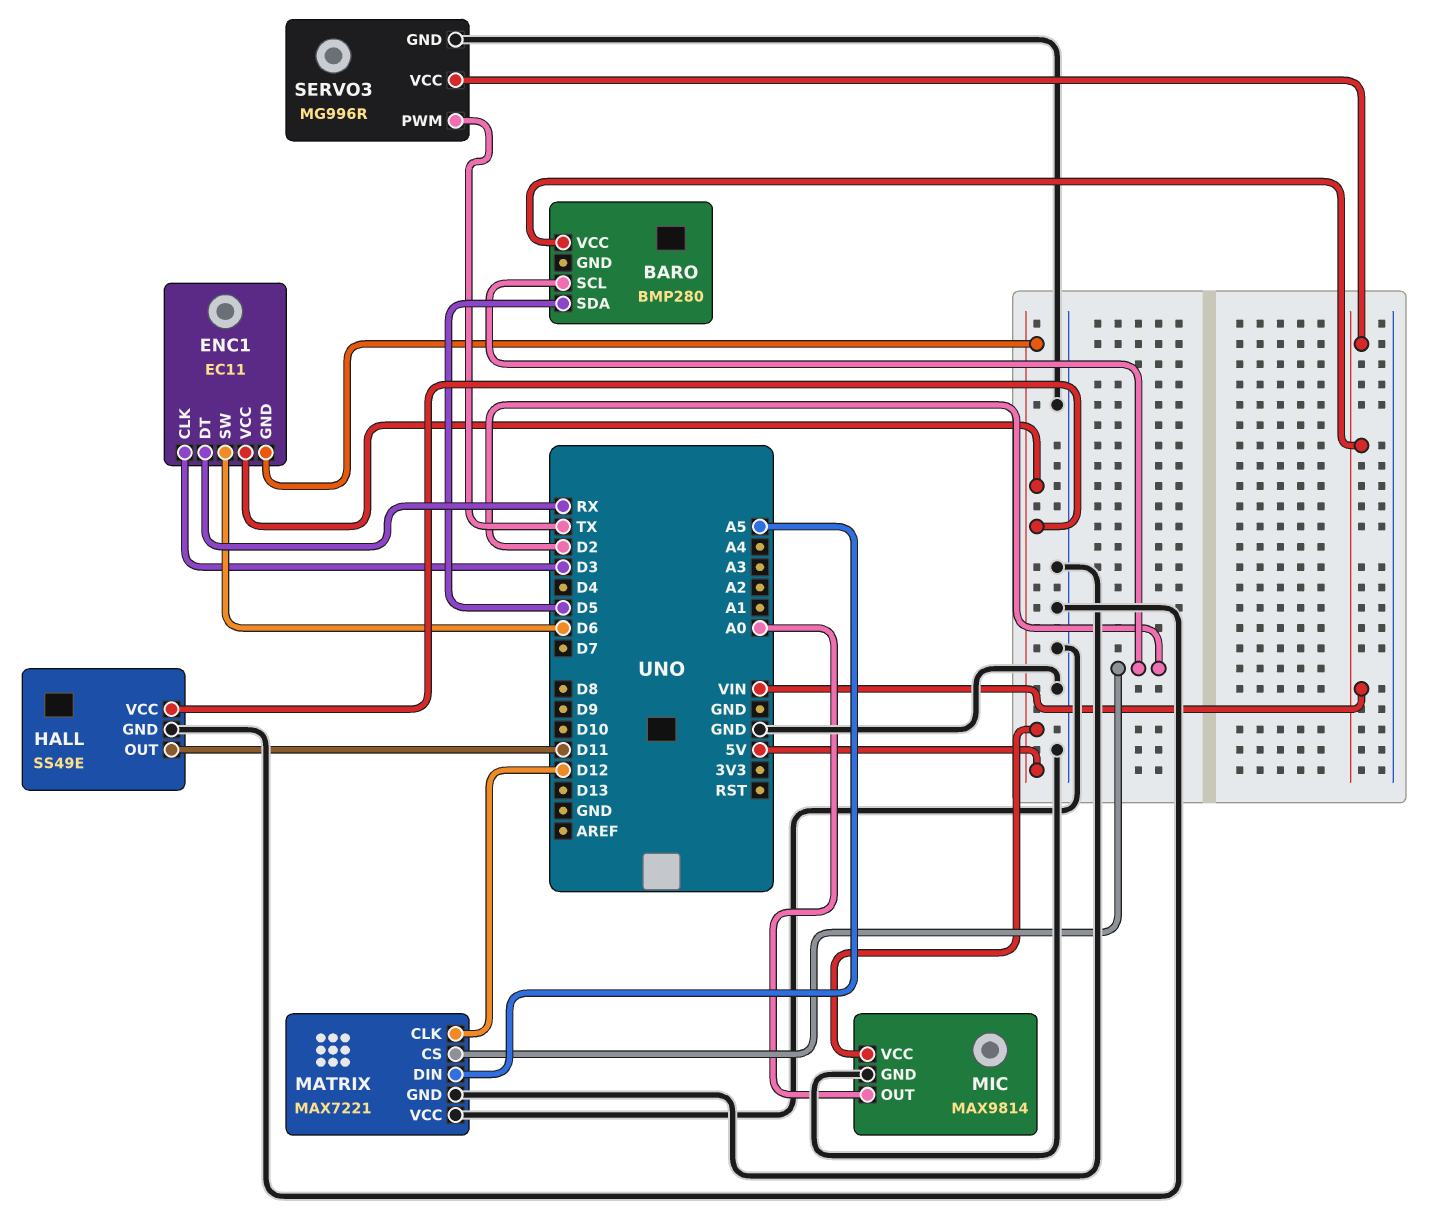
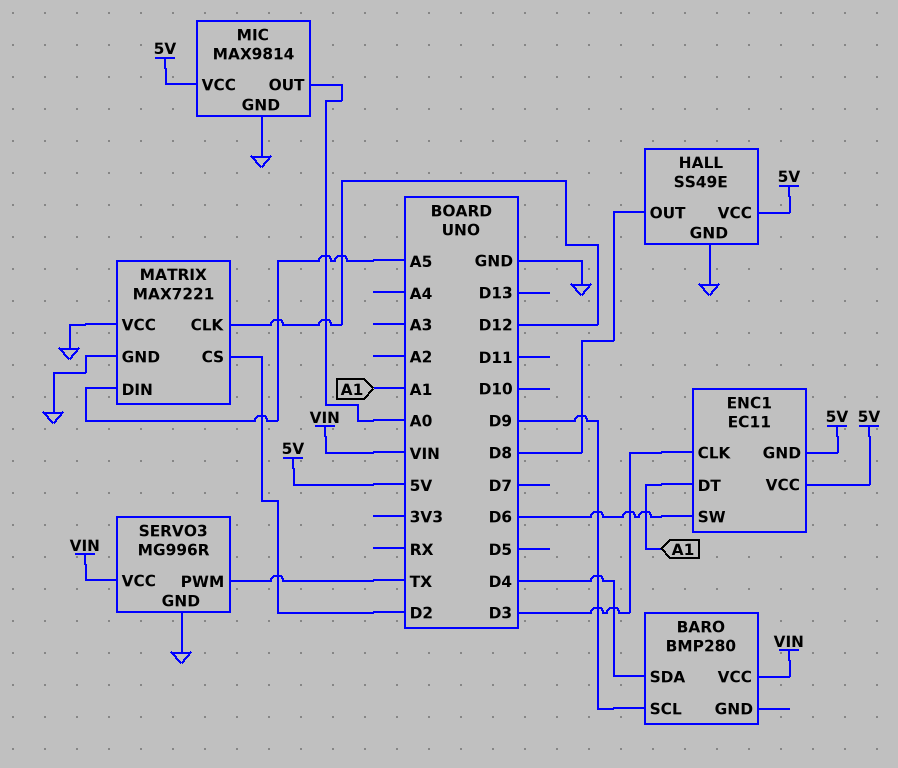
BARO pin SCL: D2 -> D9
BARO pin SDA: D5 -> D4
ENC1 pin DT: RX -> A1
HALL pin OUT: D11 -> D8

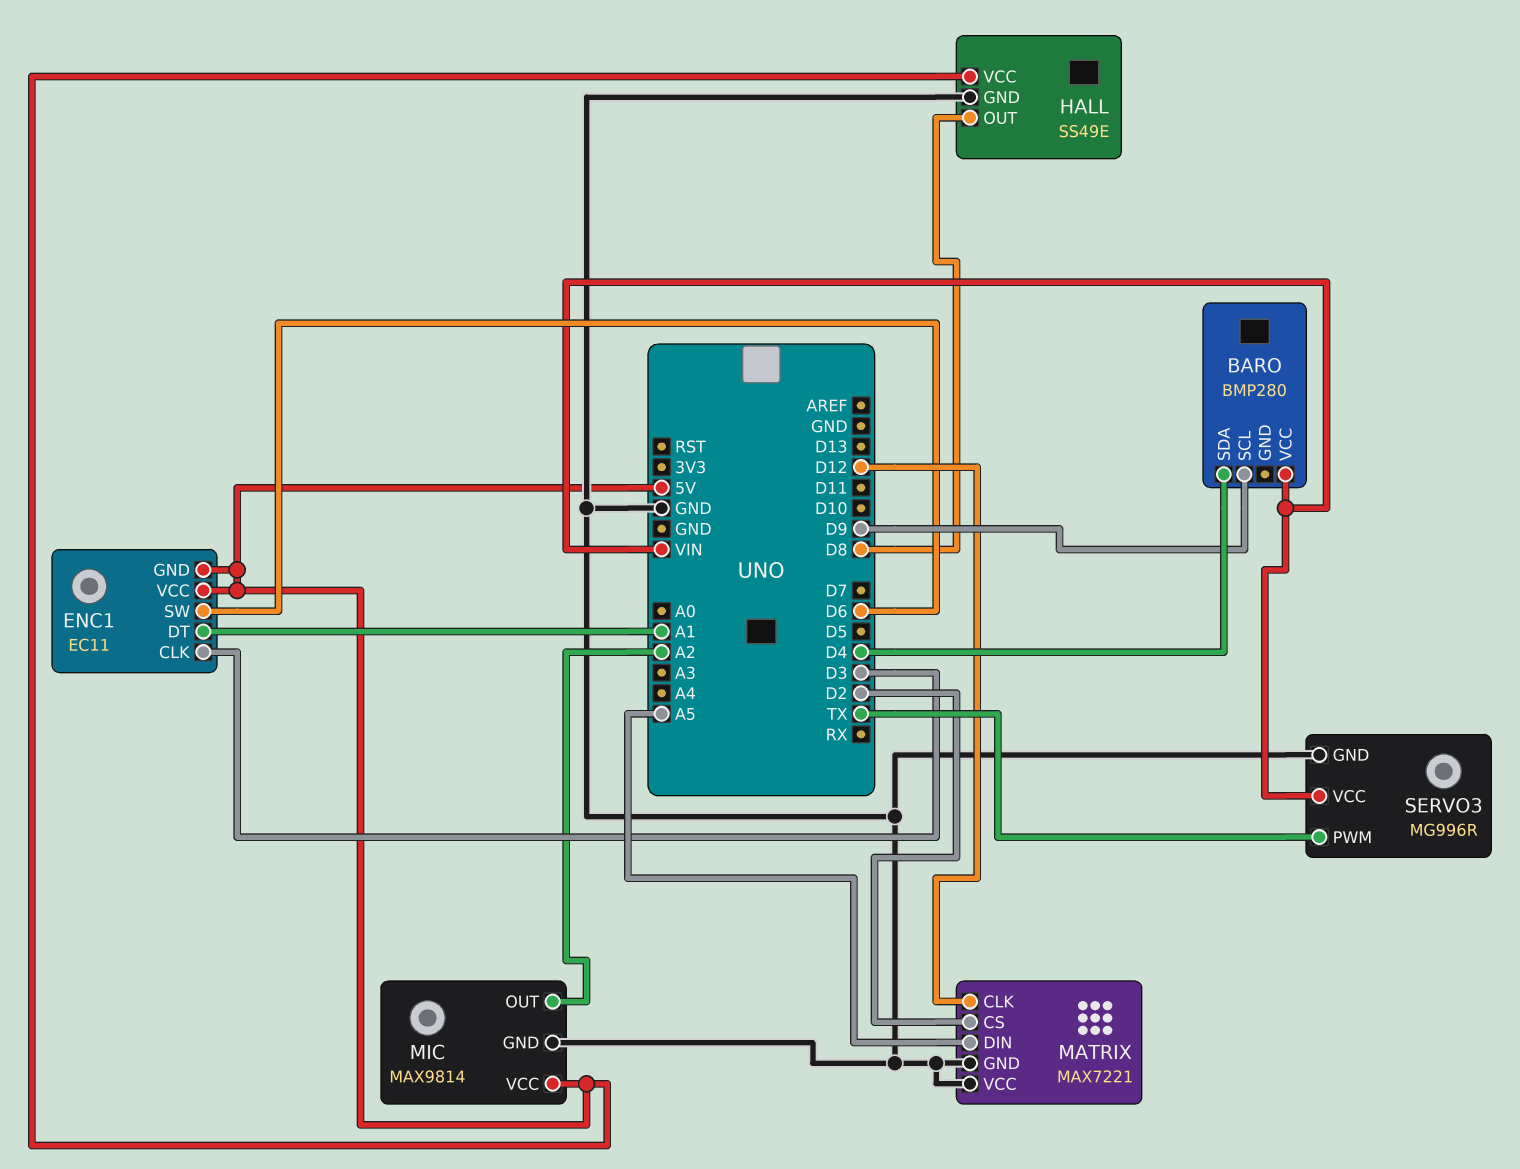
MIC pin OUT: A0 -> A2

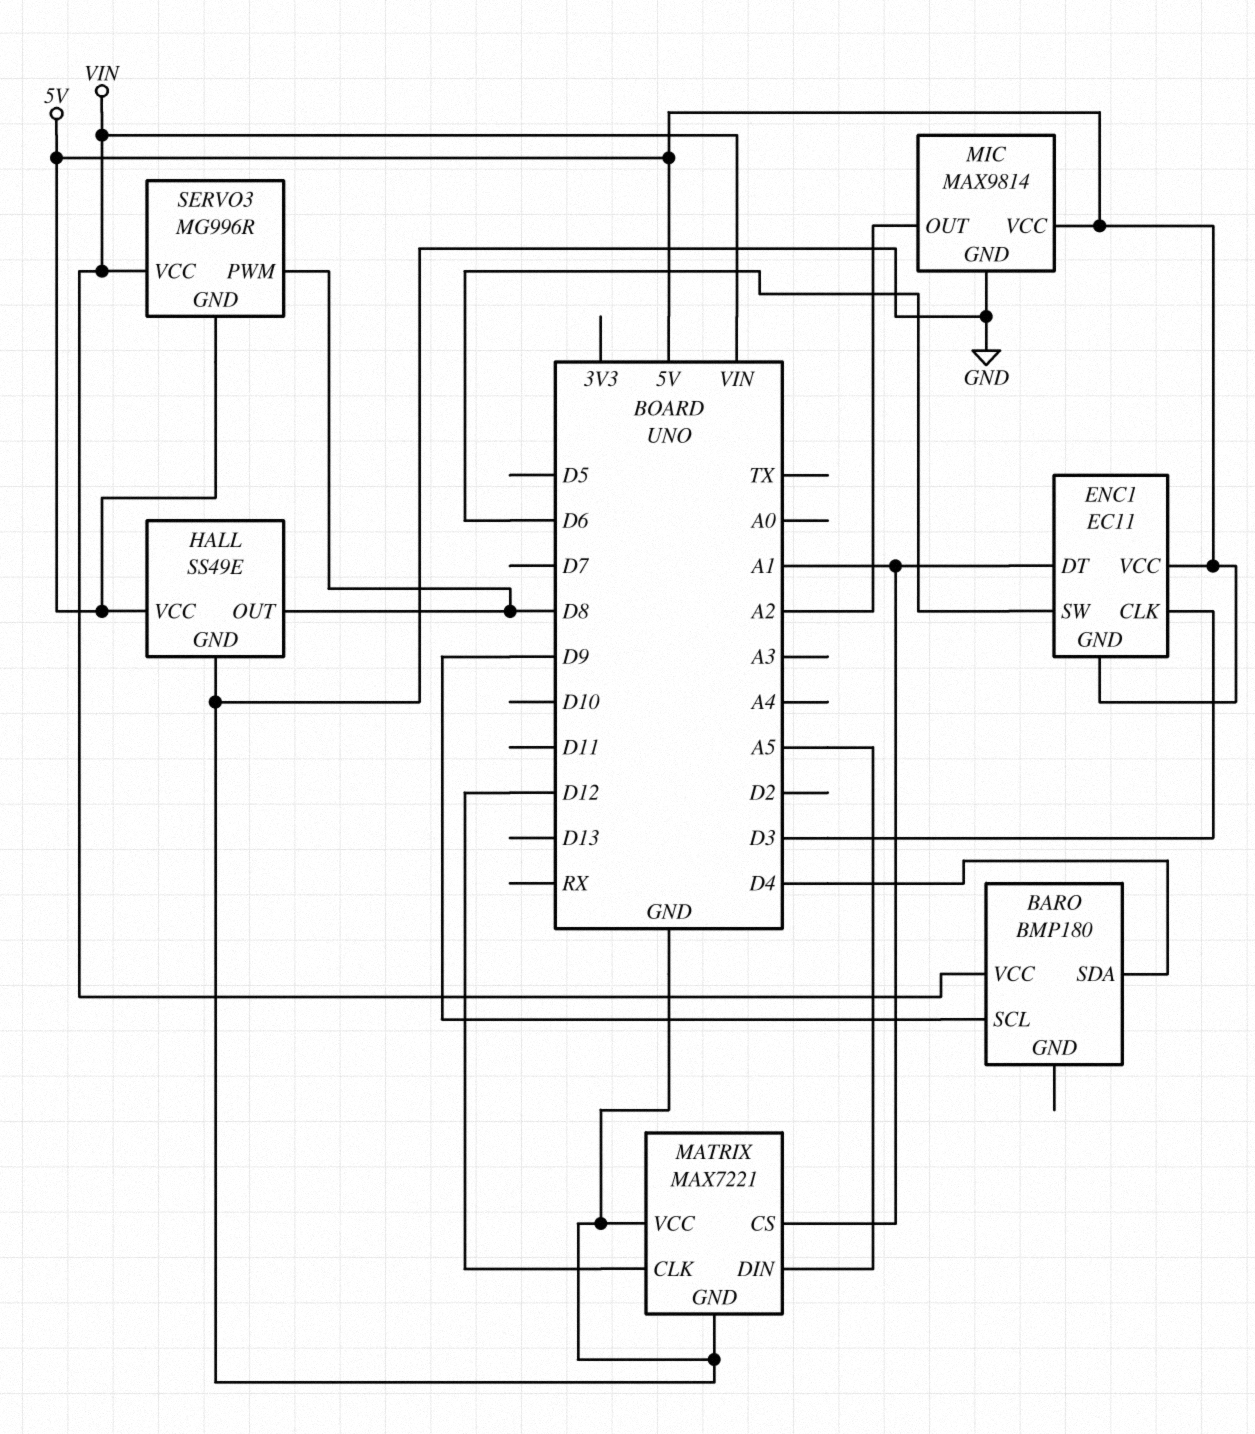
BARO: BMP280 -> BMP180
MATRIX pin CS: D2 -> A1
SERVO3 pin GND: GND -> 5V
SERVO3 pin PWM: TX -> D8

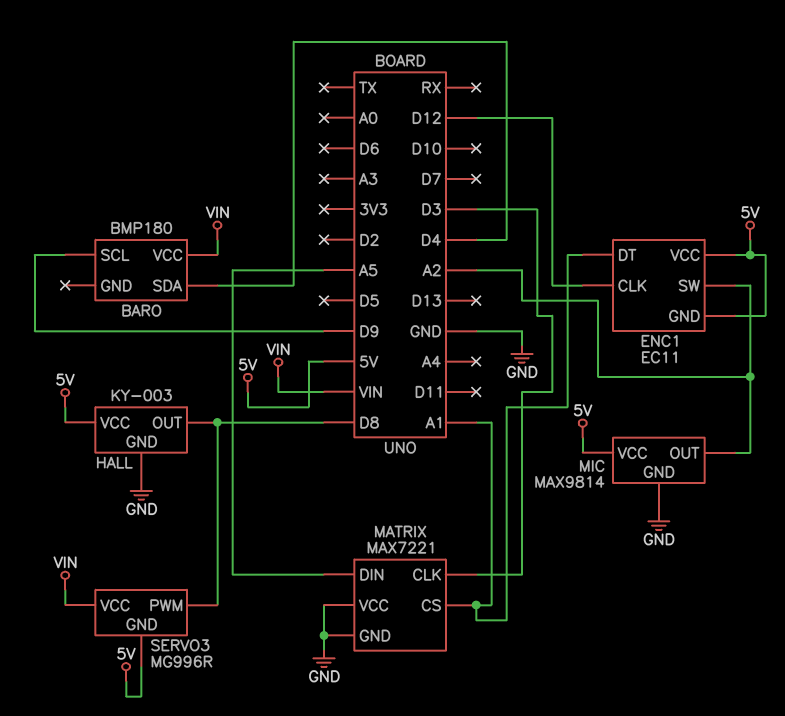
ENC1 pin CLK: D3 -> D12
ENC1 pin SW: D6 -> A2
HALL: SS49E -> KY-003
MATRIX pin CLK: D12 -> D3

